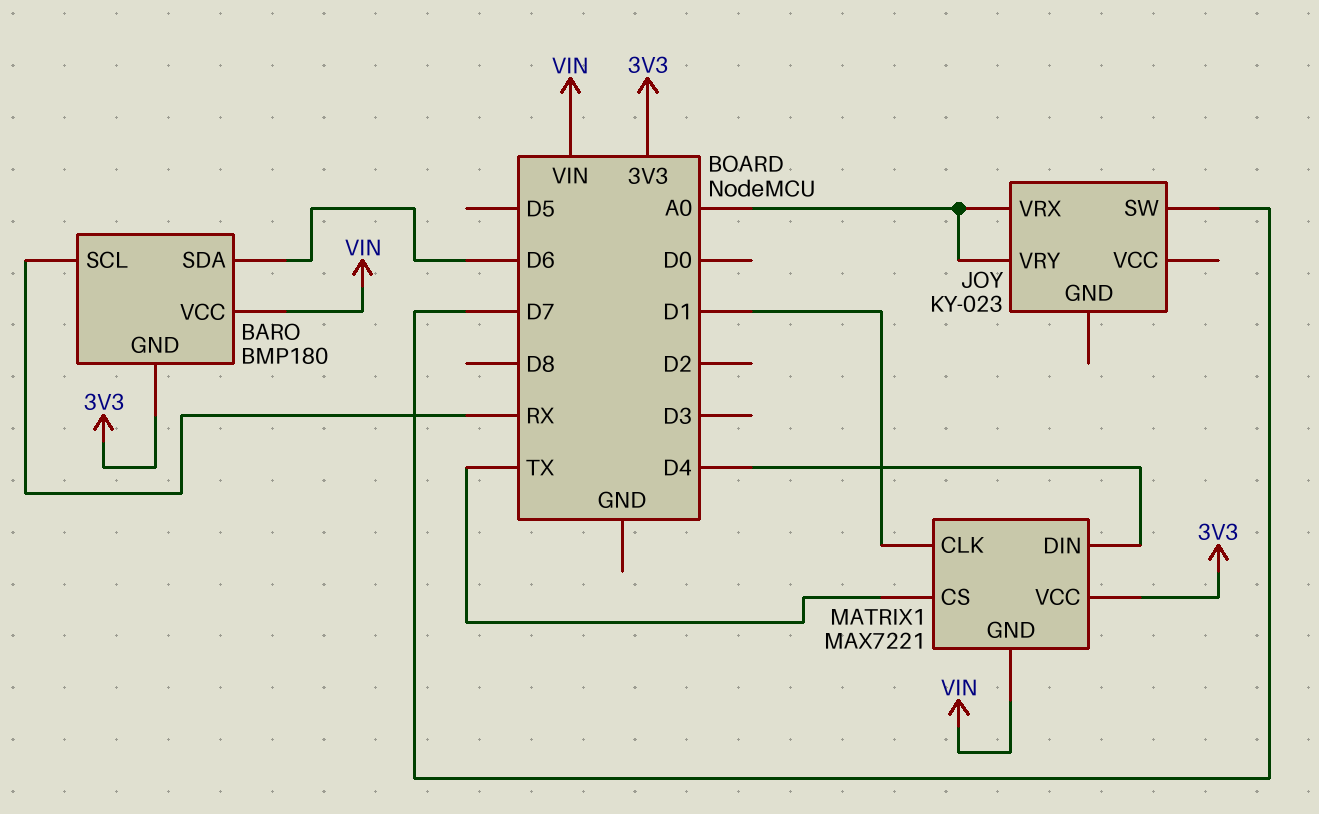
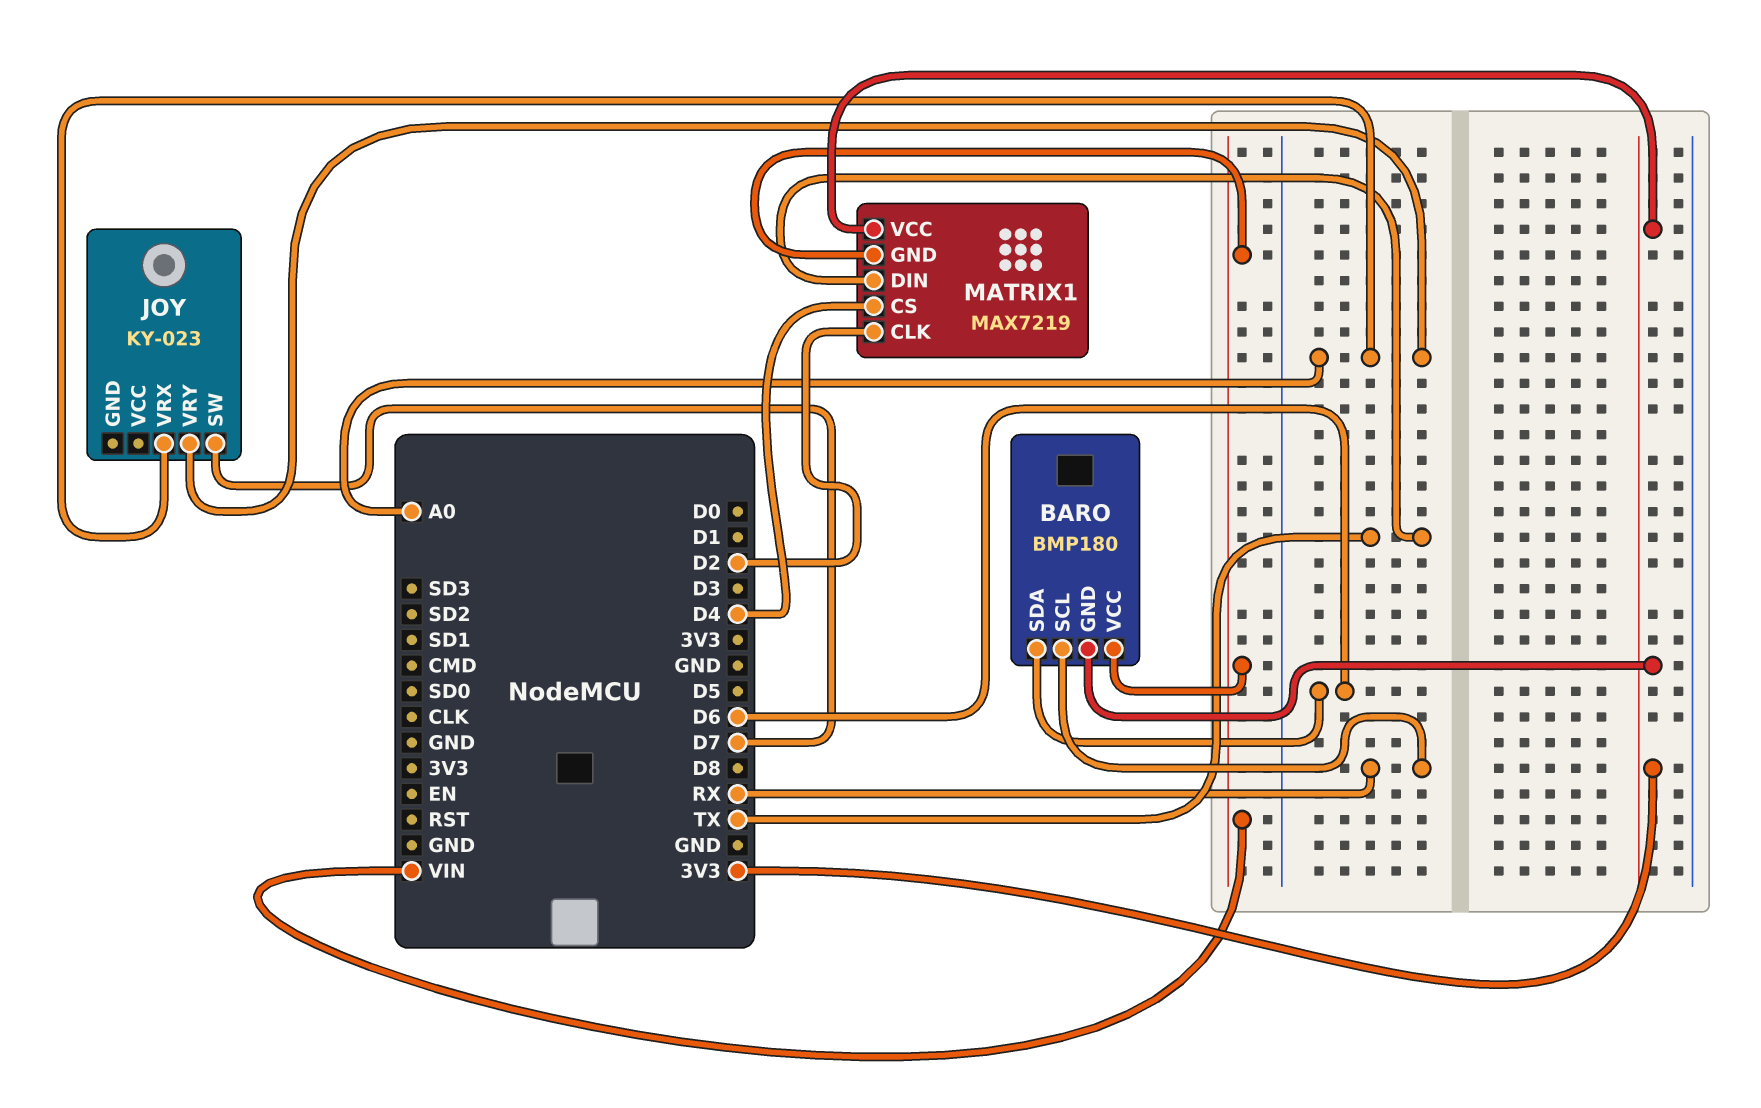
MATRIX1: MAX7221 -> MAX7219
MATRIX1 pin CLK: D1 -> D2
MATRIX1 pin CS: TX -> D4
MATRIX1 pin DIN: D4 -> TX

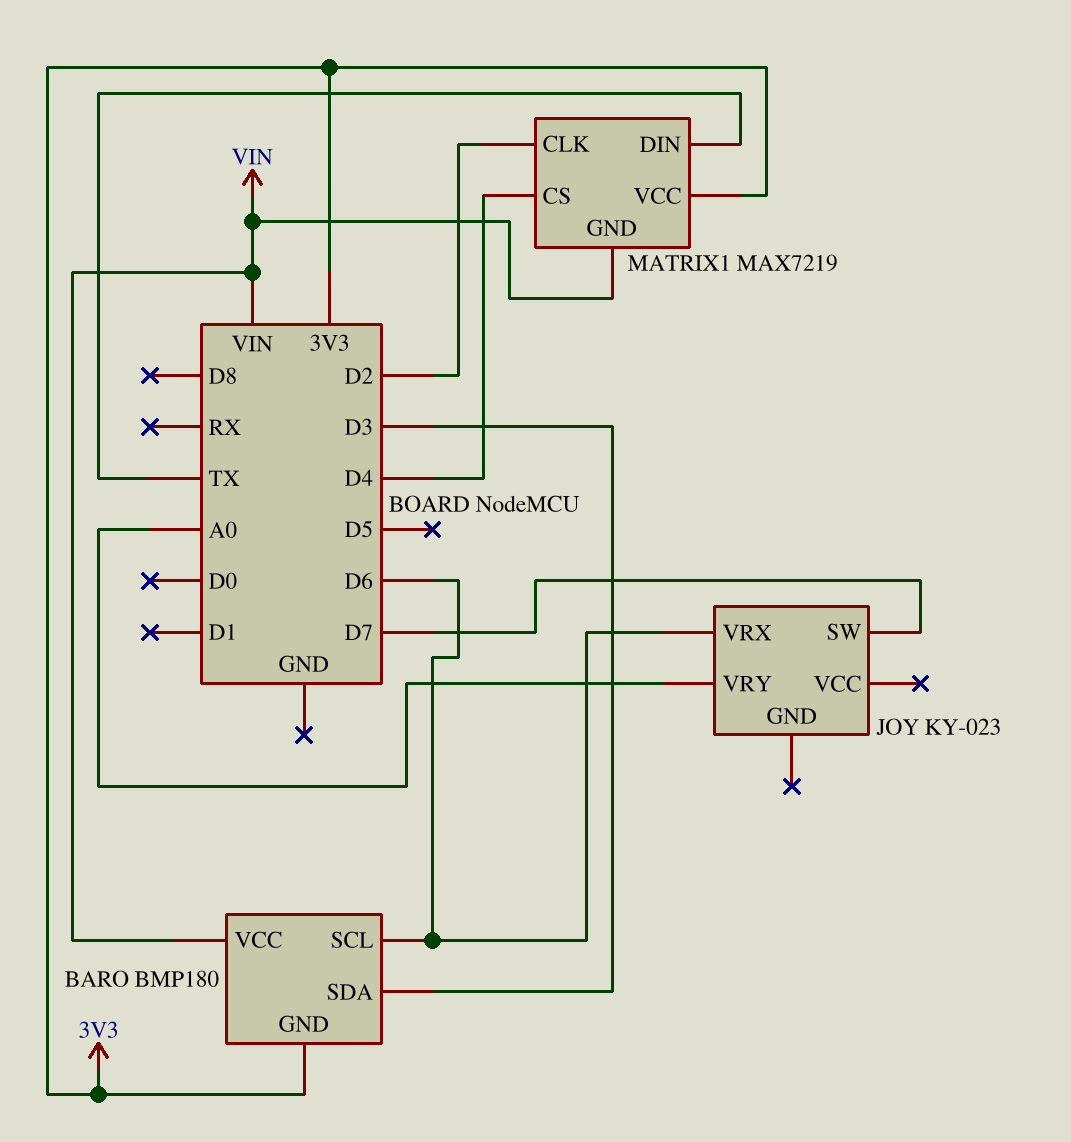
BARO pin SCL: RX -> D6
BARO pin SDA: D6 -> D3
JOY pin VRX: A0 -> D6

